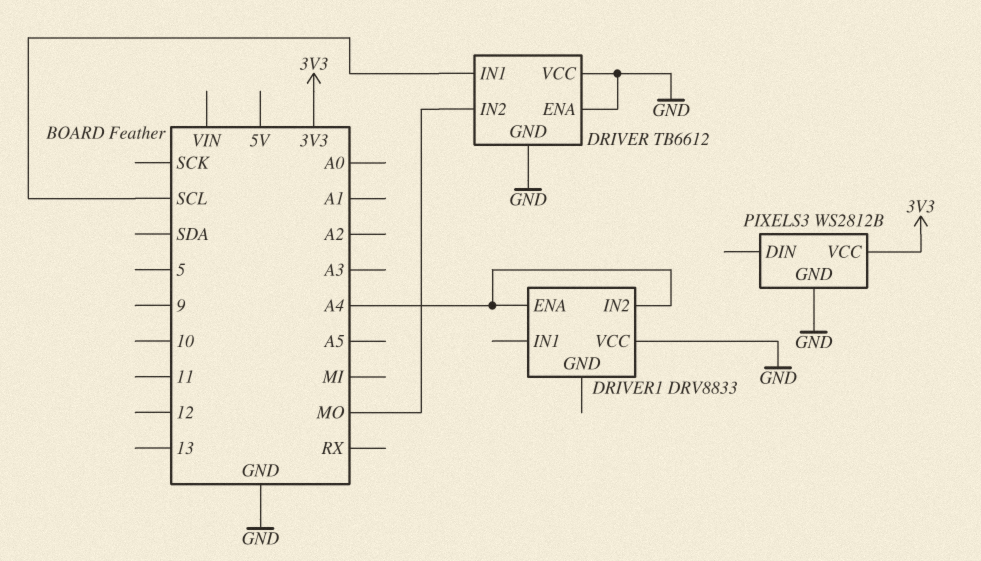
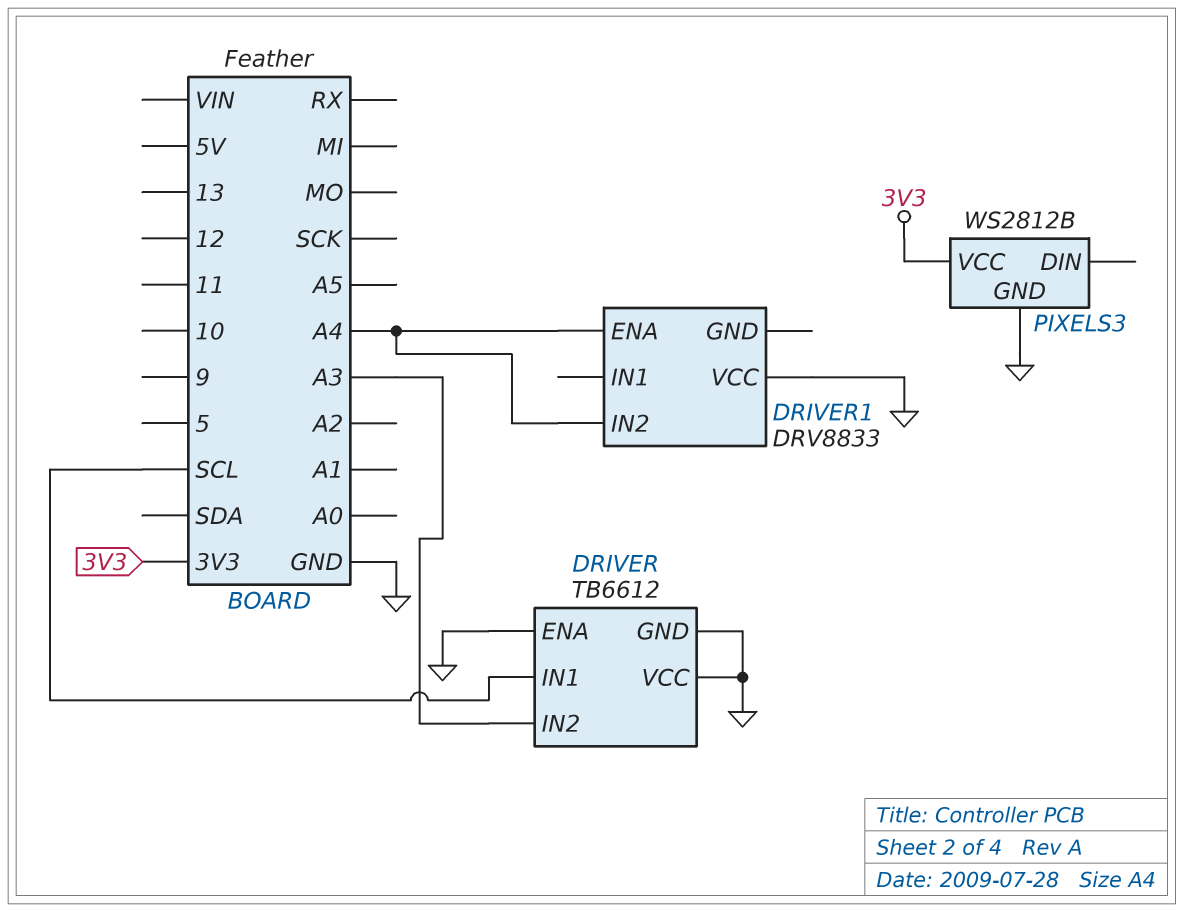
DRIVER pin IN2: MO -> A3

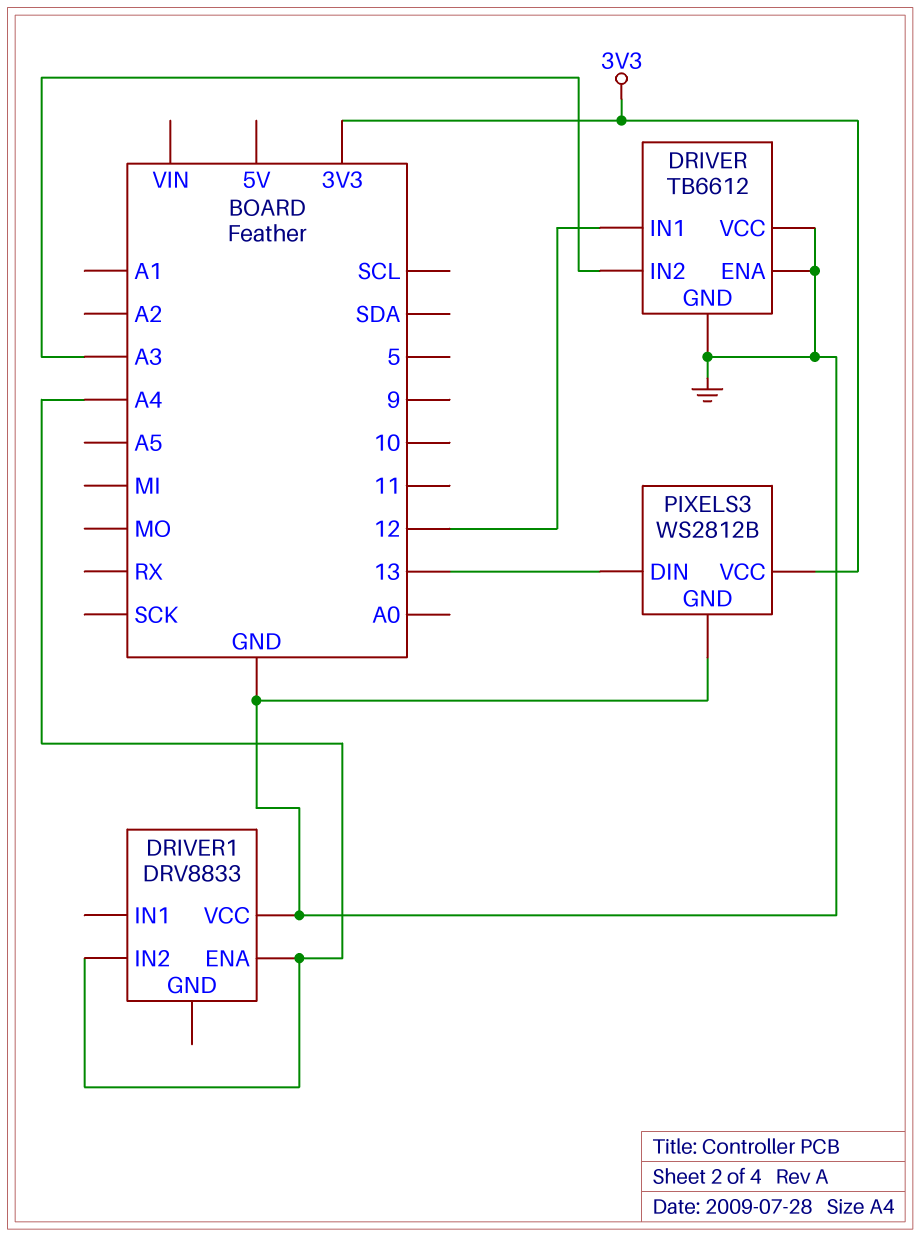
DRIVER pin IN1: SCL -> 12
PIXELS3 pin DIN: none -> 13

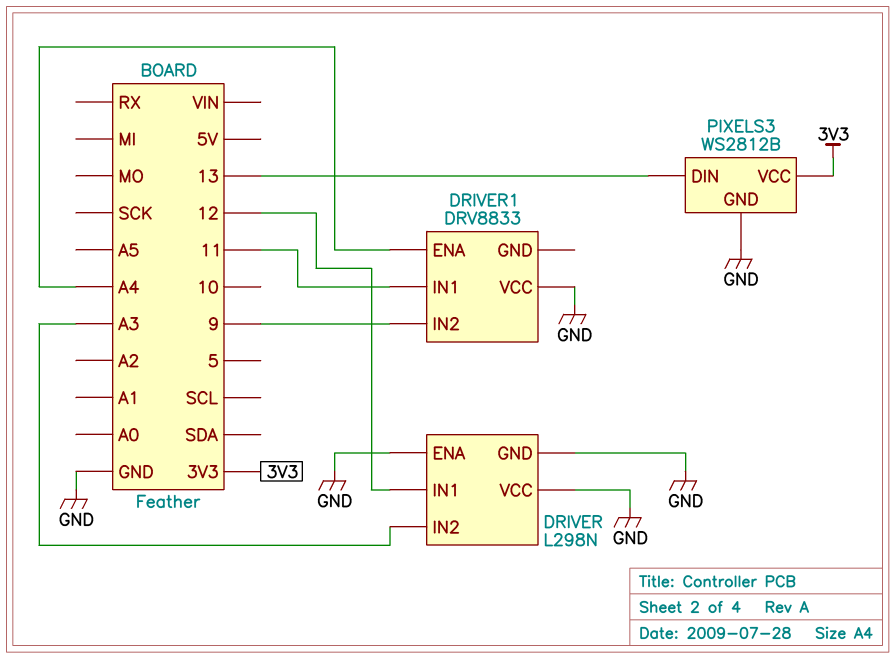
DRIVER: TB6612 -> L298N
DRIVER1 pin IN1: none -> 11
DRIVER1 pin IN2: A4 -> 9

